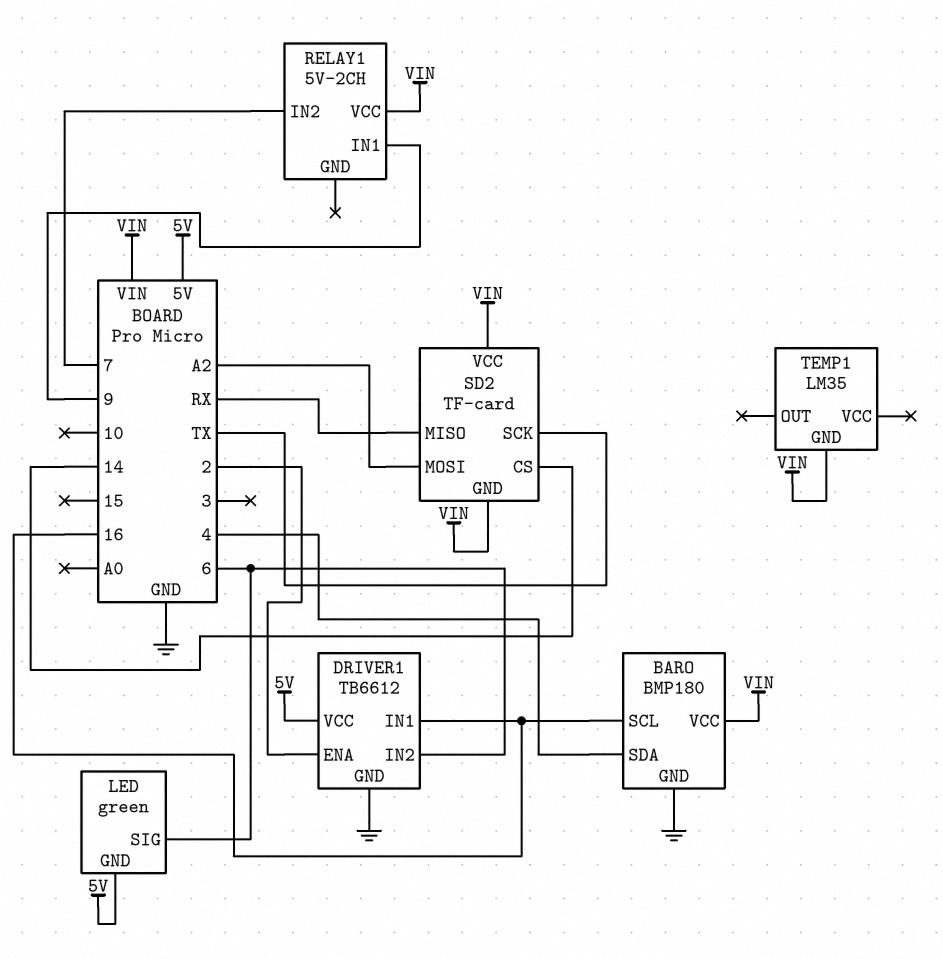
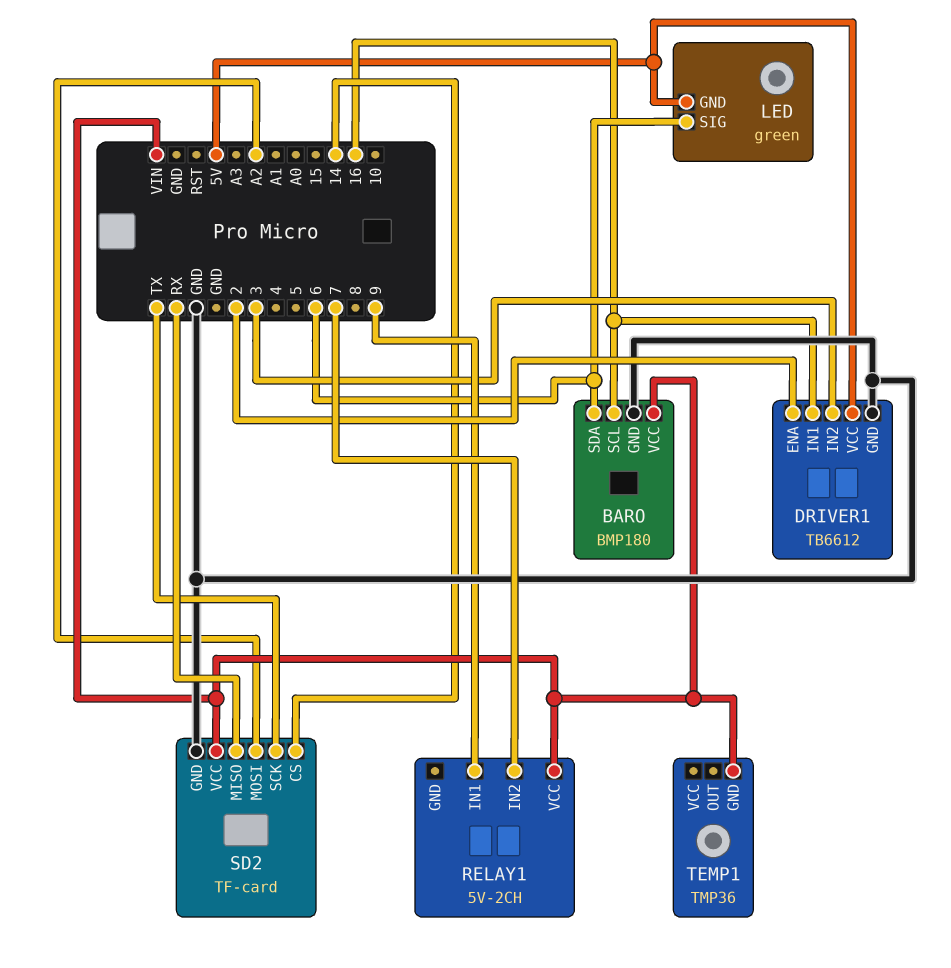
BARO pin SDA: 4 -> 6
DRIVER1 pin IN2: 6 -> 3
SD2 pin GND: VIN -> GND
TEMP1: LM35 -> TMP36

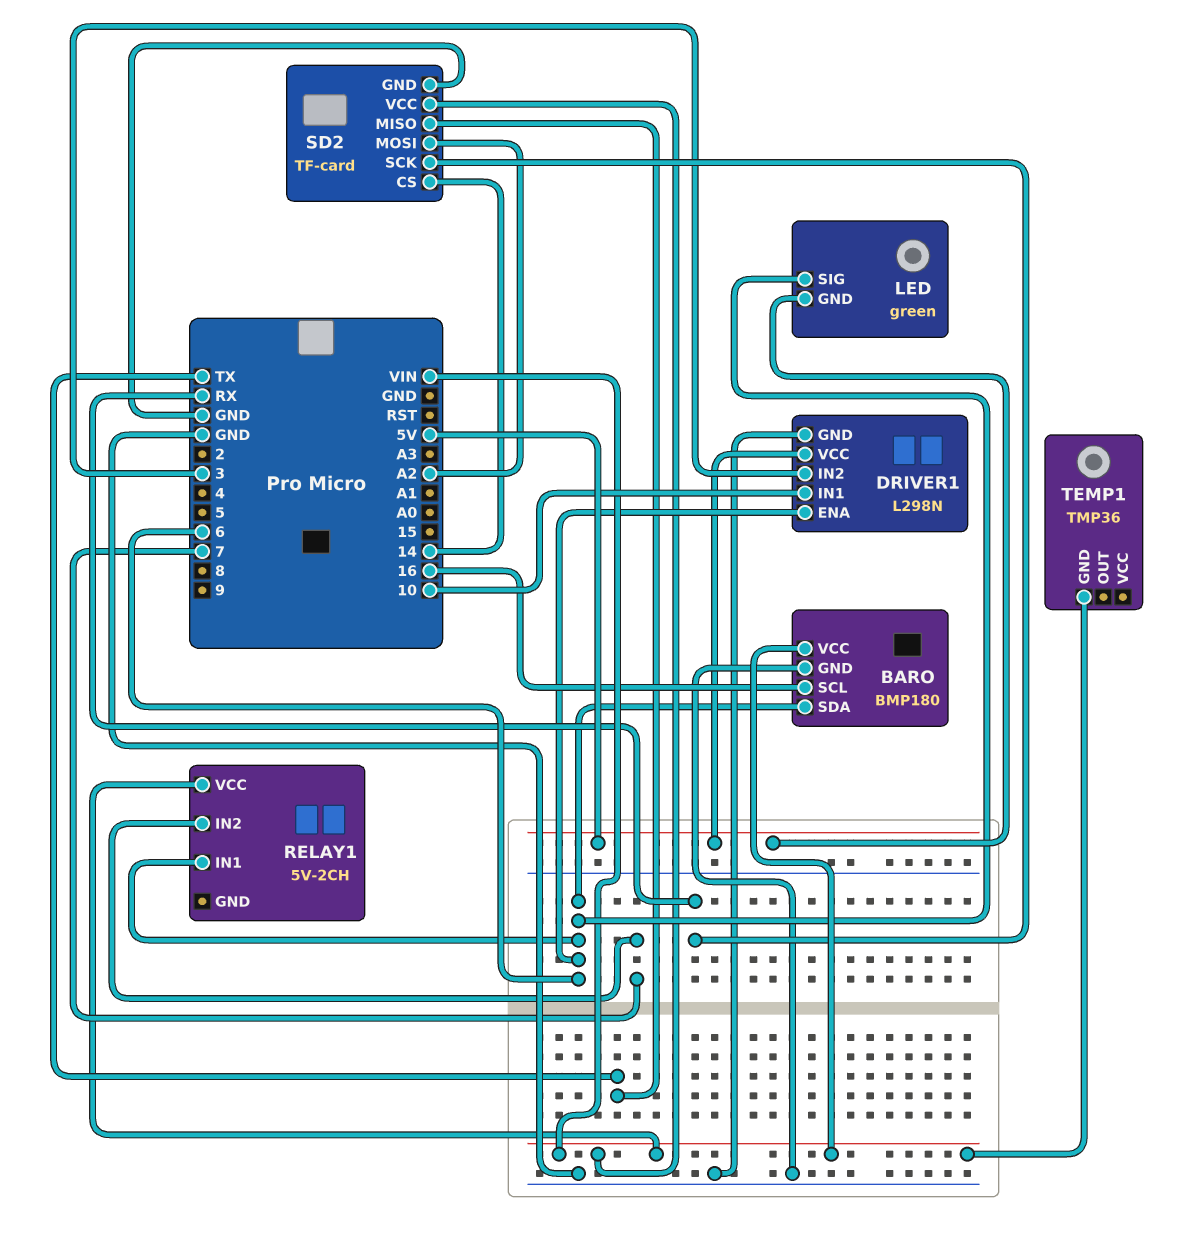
DRIVER1: TB6612 -> L298N
DRIVER1 pin ENA: 2 -> 6
DRIVER1 pin IN1: 16 -> 10
RELAY1 pin IN1: 9 -> 6
SD2 pin MISO: RX -> TX
SD2 pin SCK: TX -> RX

